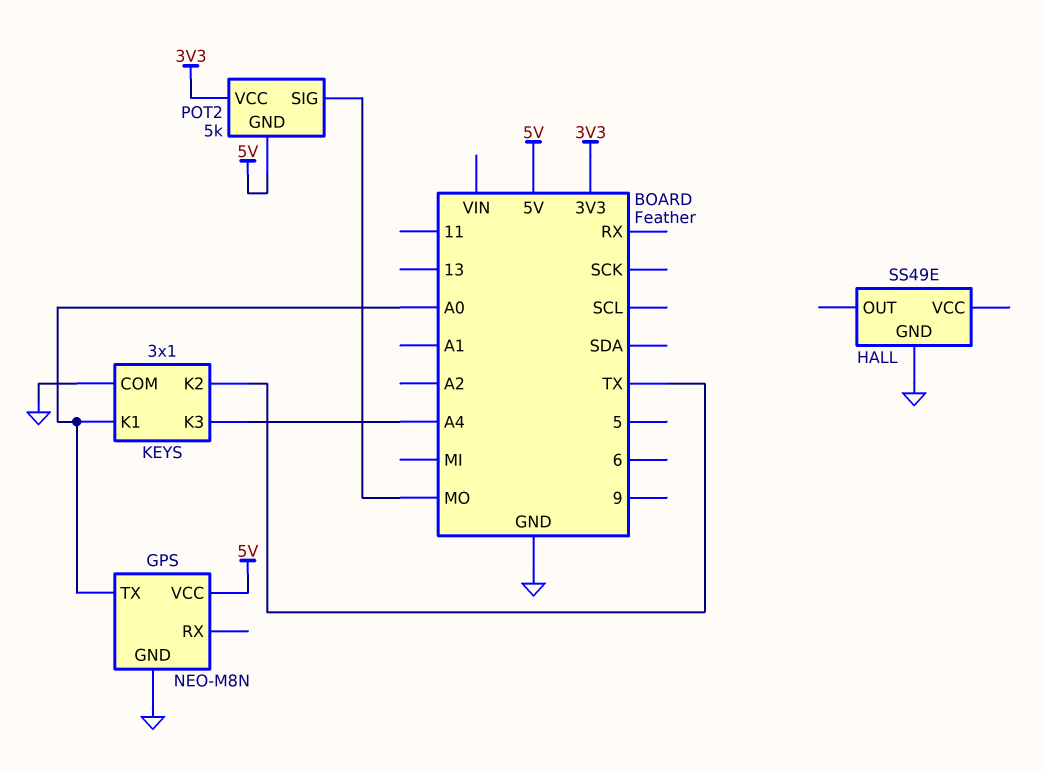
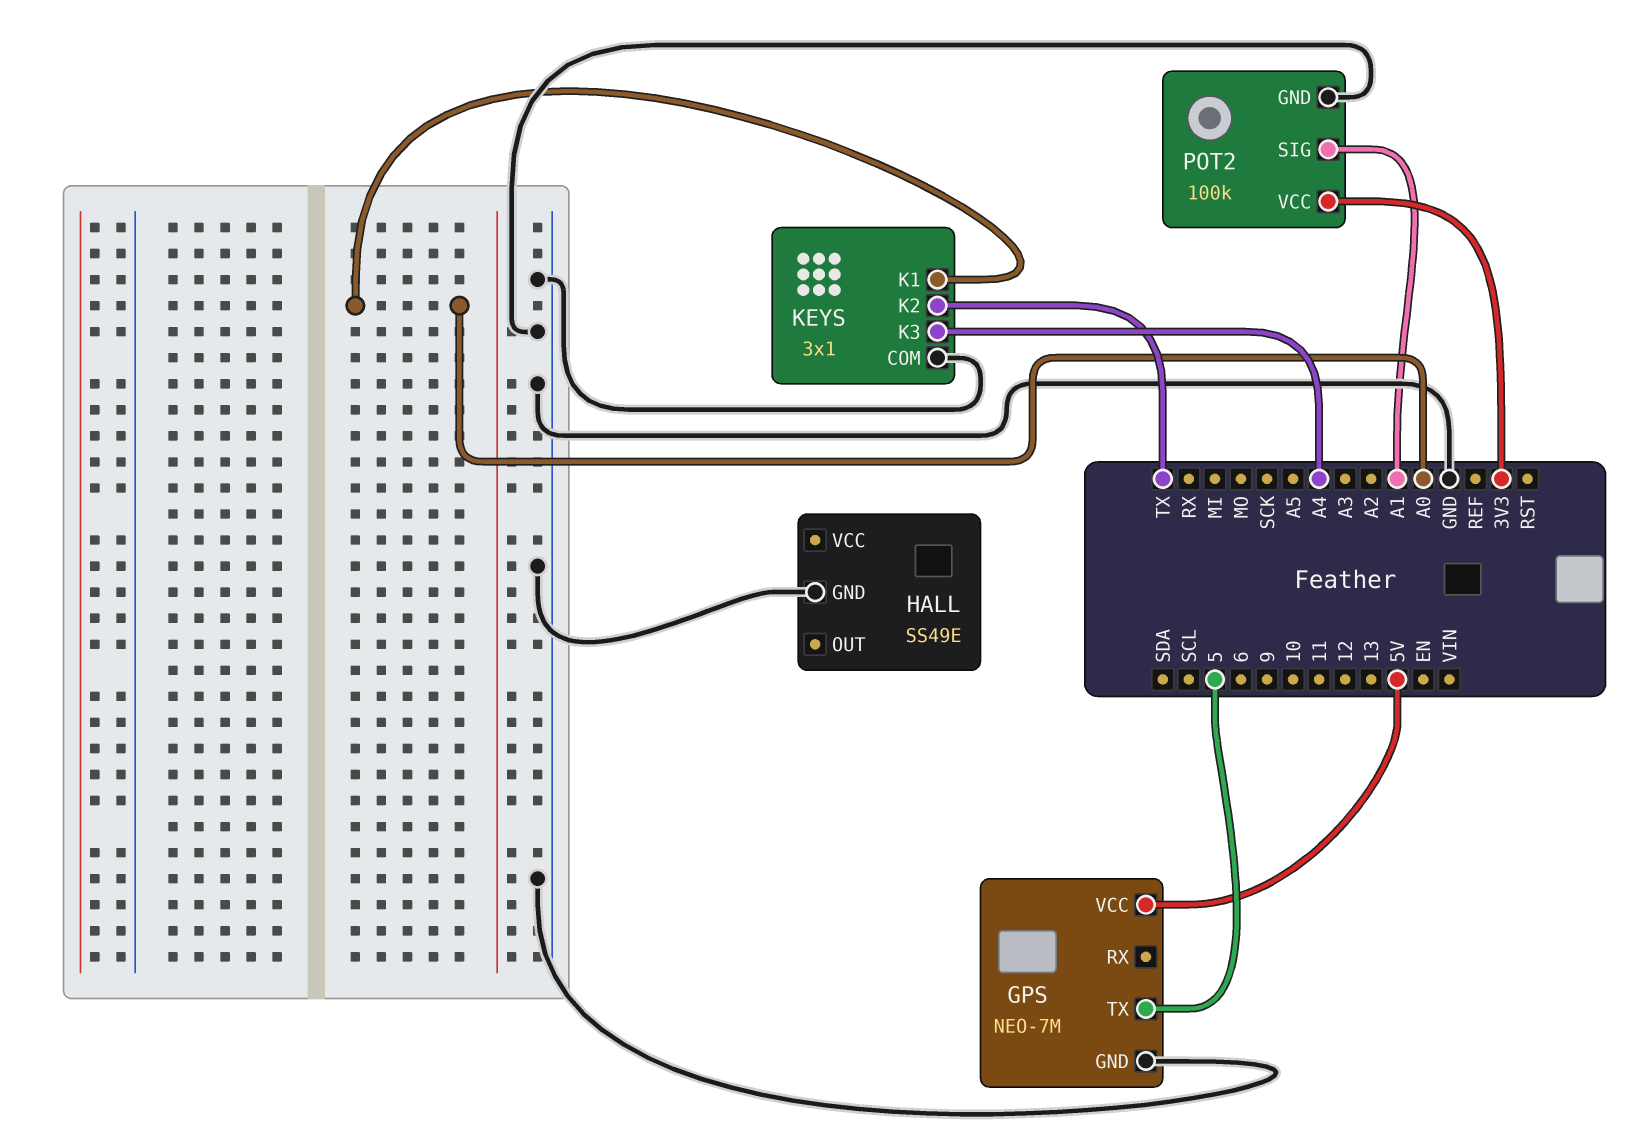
GPS: NEO-M8N -> NEO-7M
GPS pin TX: A0 -> 5
POT2: 5k -> 100k
POT2 pin GND: 5V -> GND
POT2 pin SIG: MO -> A1

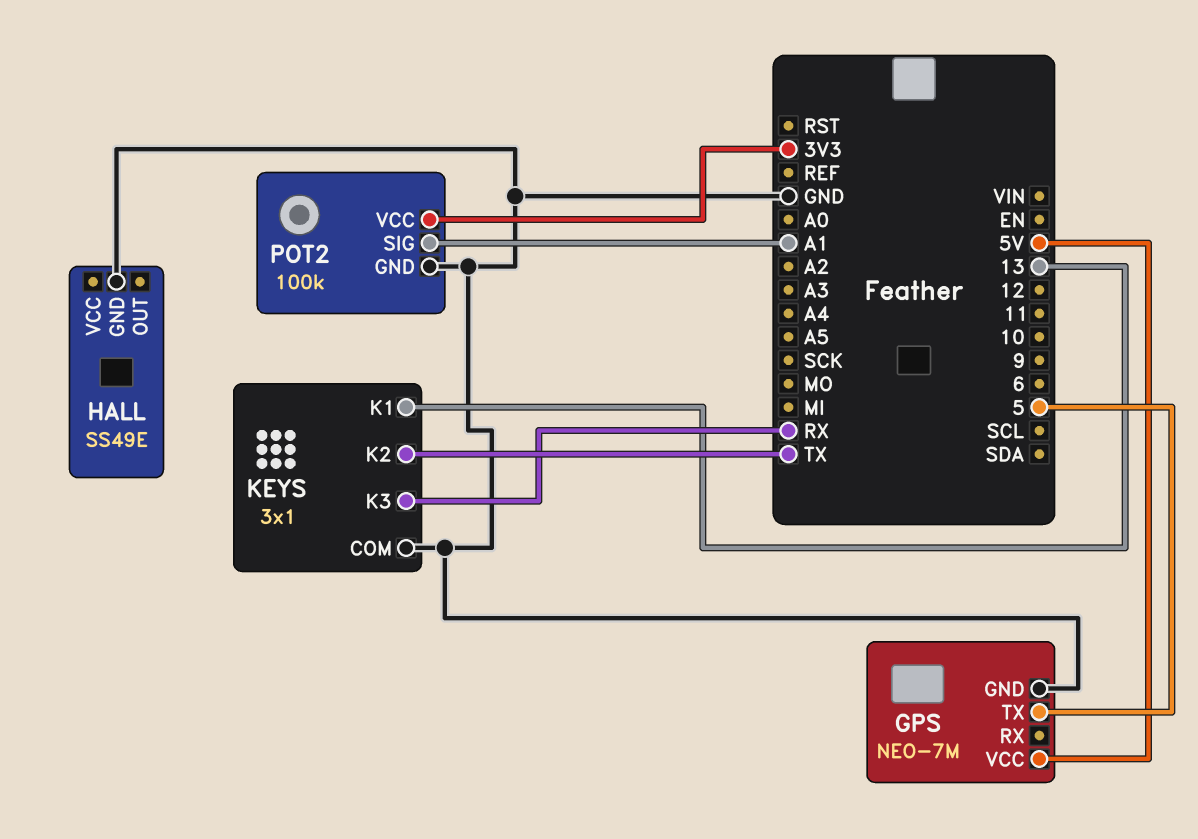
KEYS pin K1: A0 -> 13
KEYS pin K3: A4 -> RX

